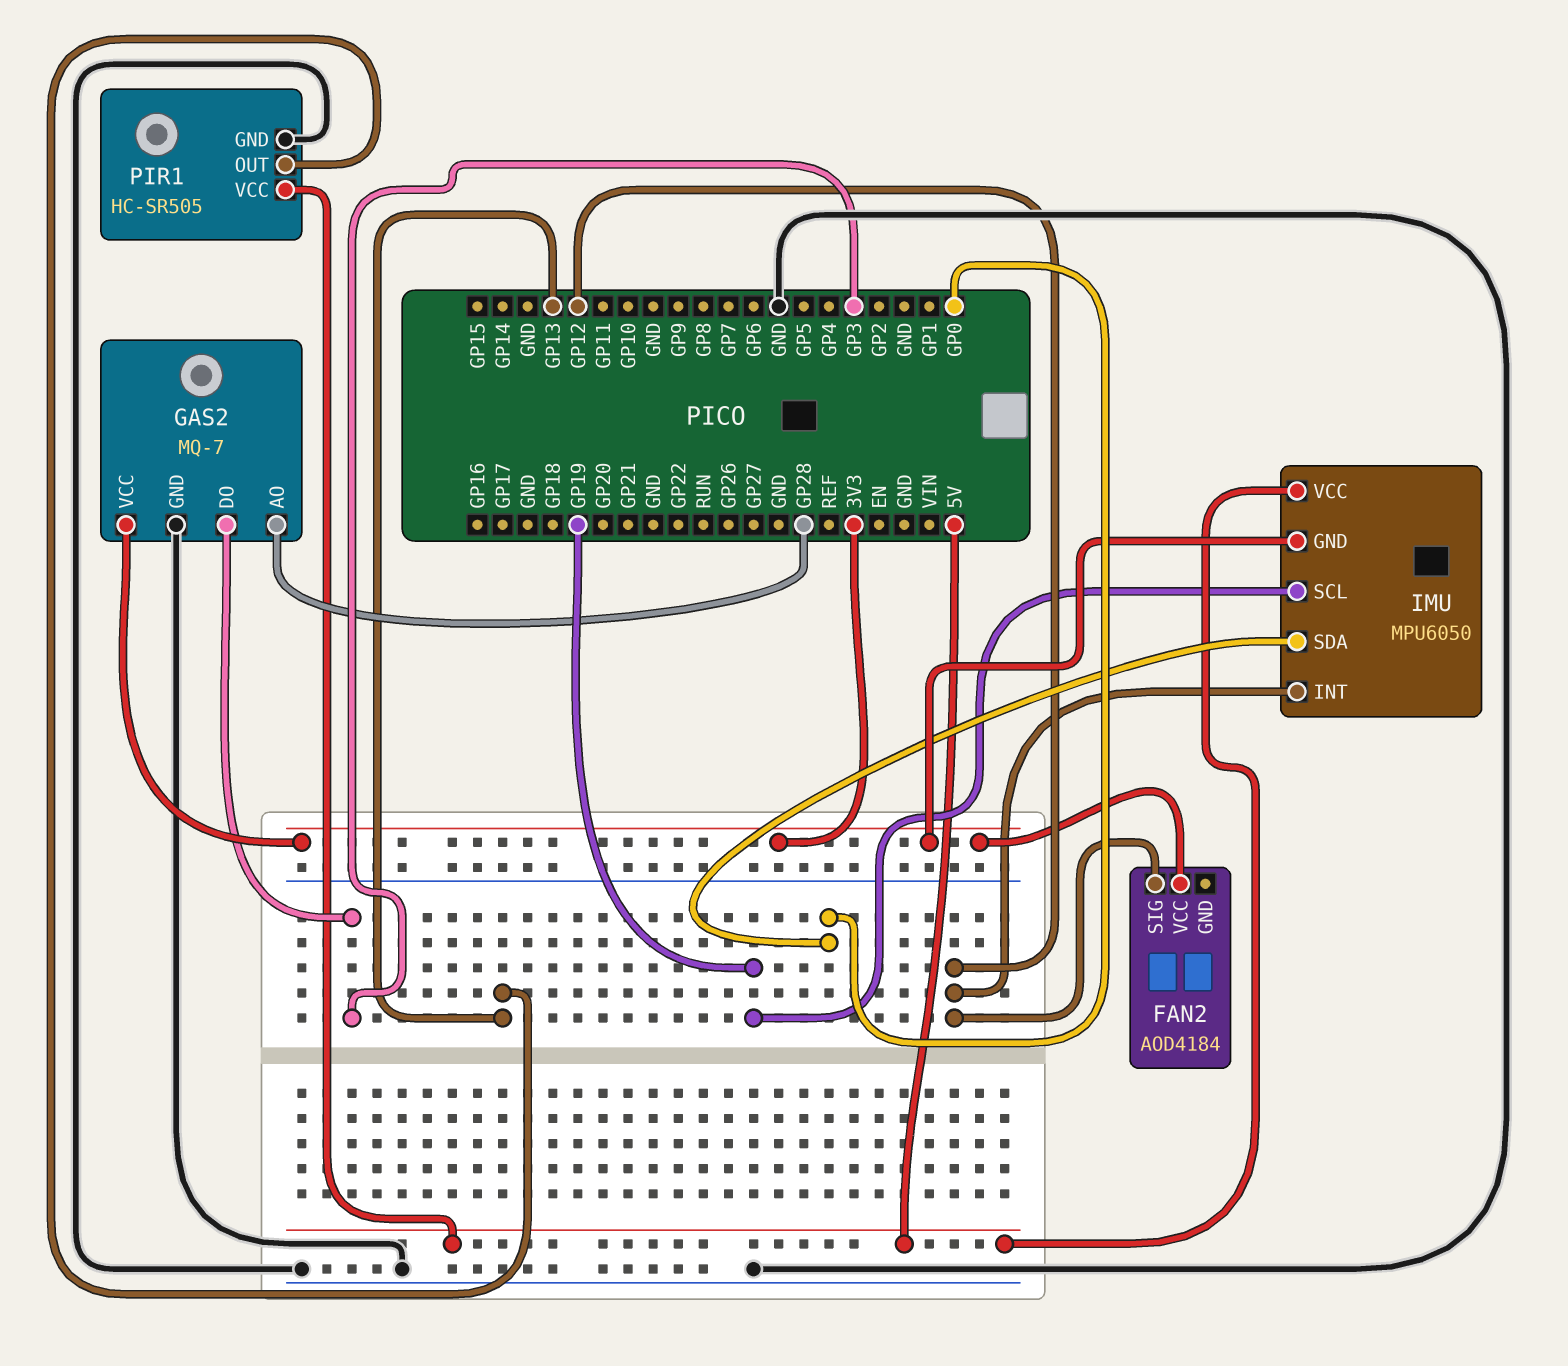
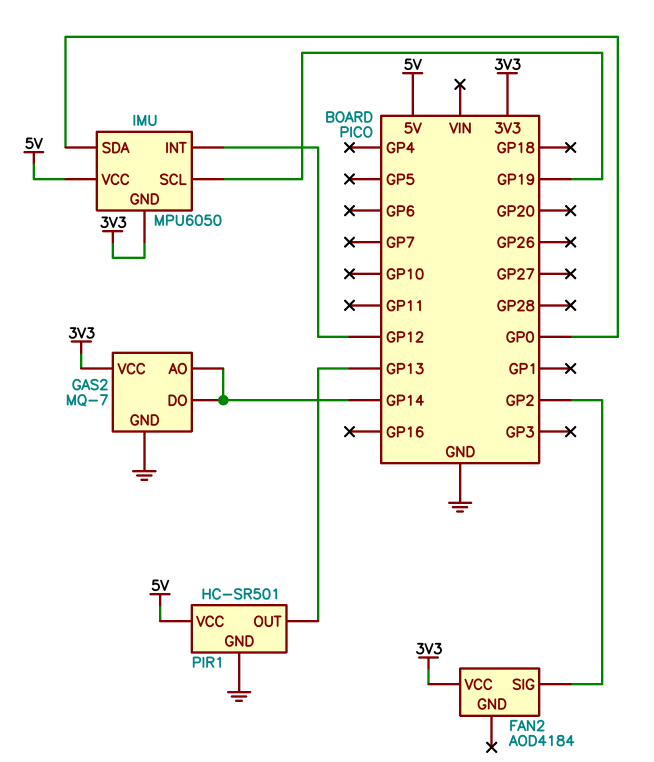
FAN2 pin SIG: GP12 -> GP2
GAS2 pin AO: GP28 -> GP14
GAS2 pin DO: GP3 -> GP14
PIR1: HC-SR505 -> HC-SR501

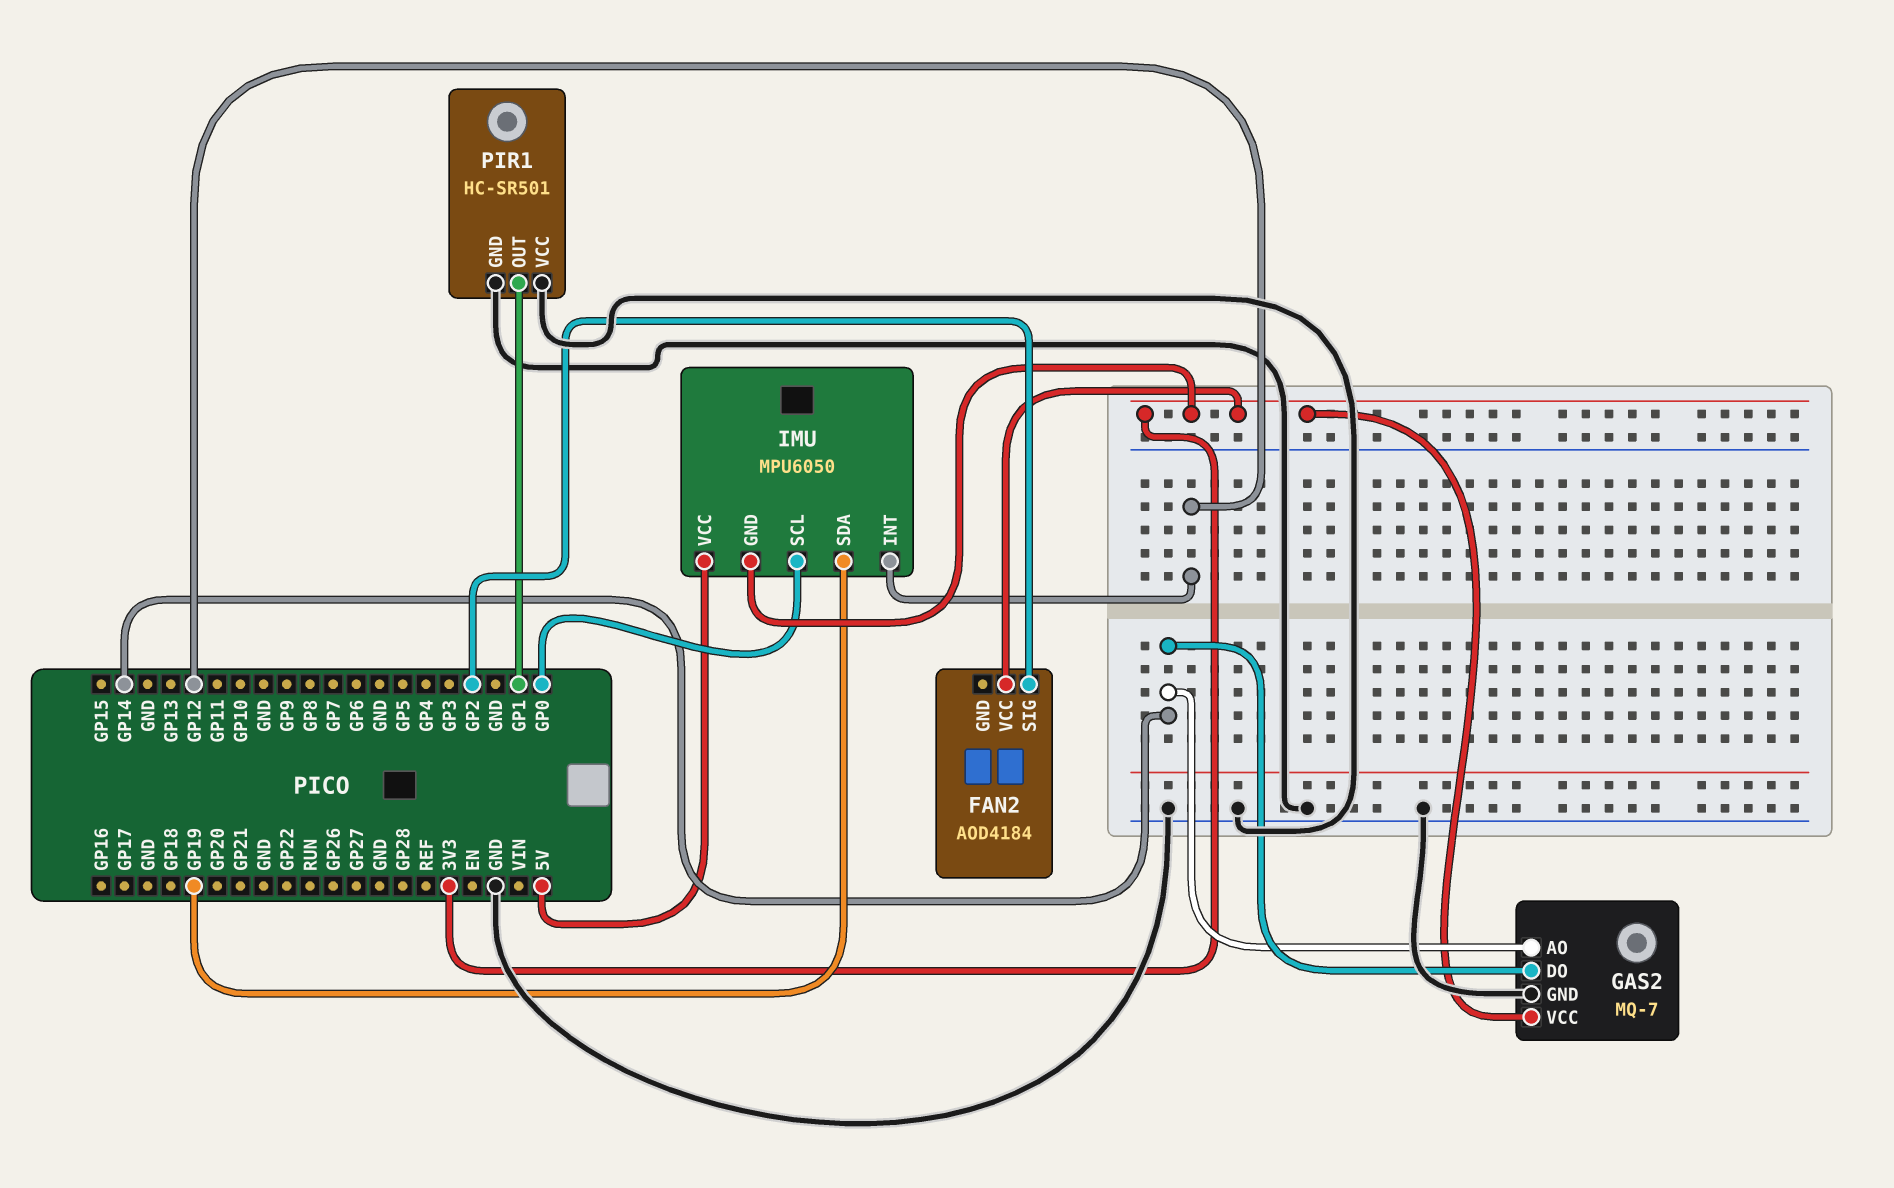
IMU pin SCL: GP19 -> GP0
IMU pin SDA: GP0 -> GP19
PIR1 pin OUT: GP13 -> GP1
PIR1 pin VCC: 5V -> GND

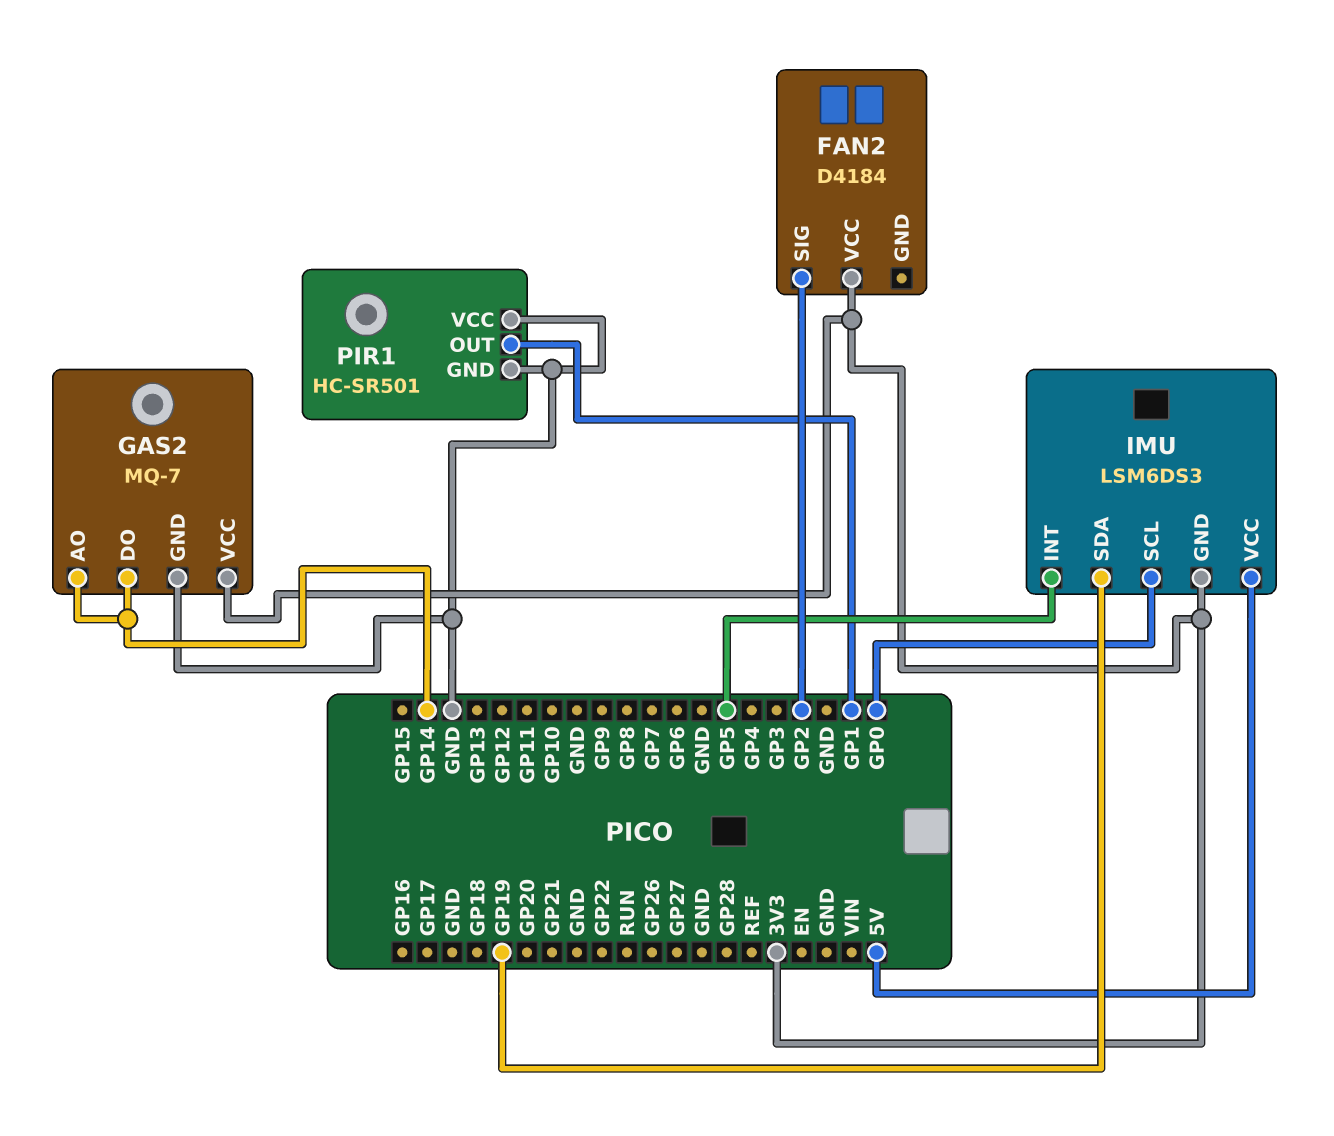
FAN2: AOD4184 -> D4184
IMU: MPU6050 -> LSM6DS3
IMU pin INT: GP12 -> GP5

